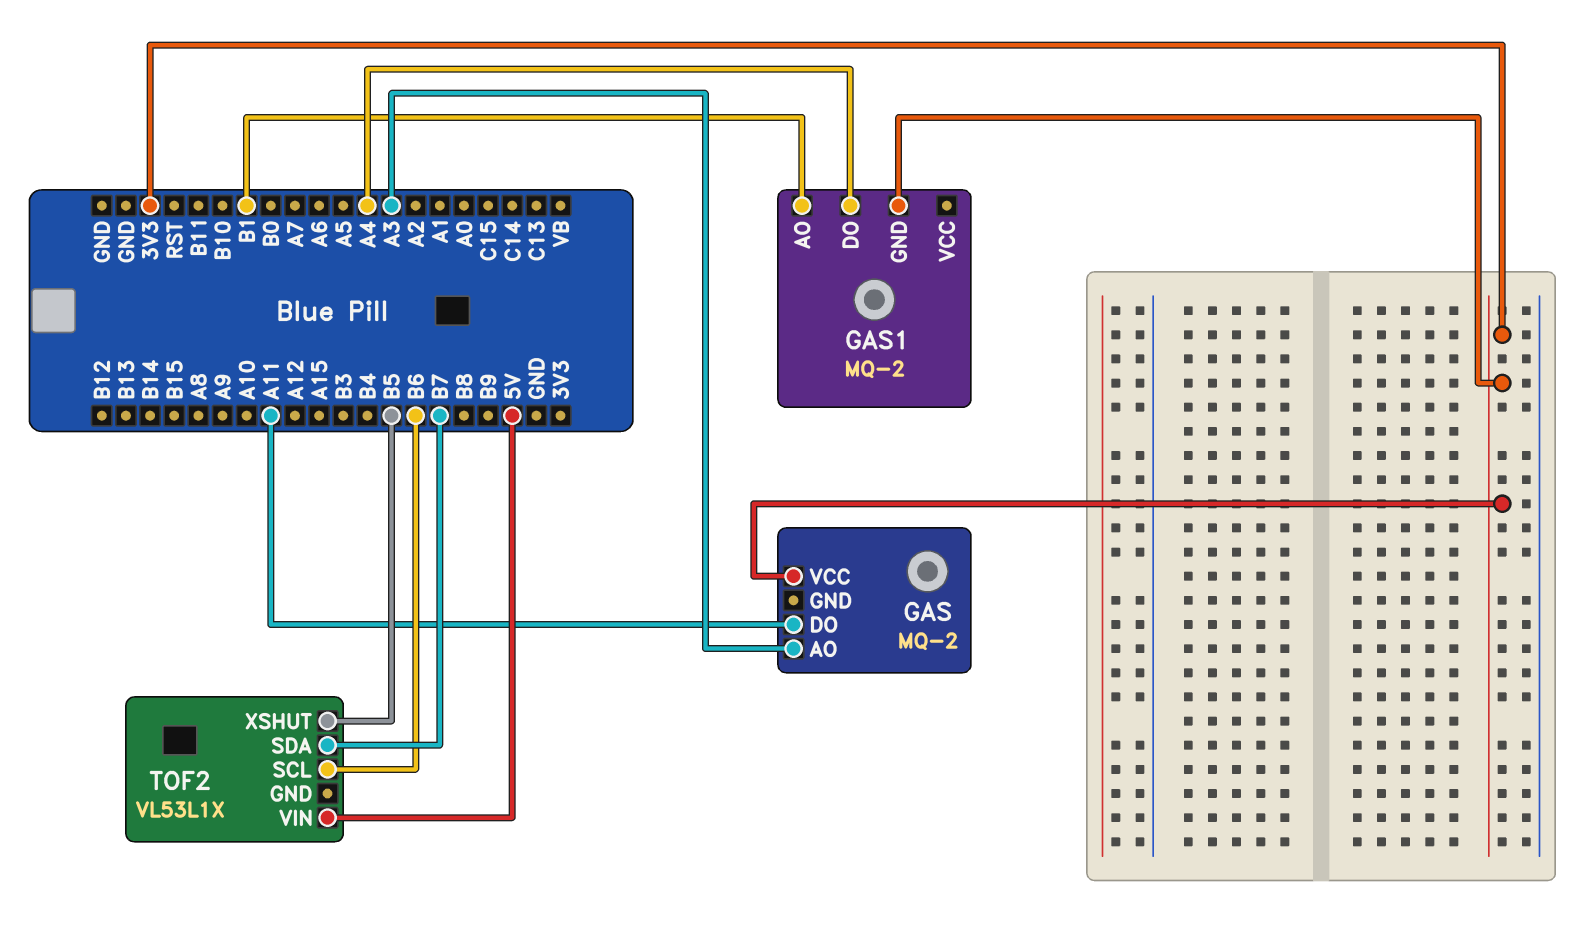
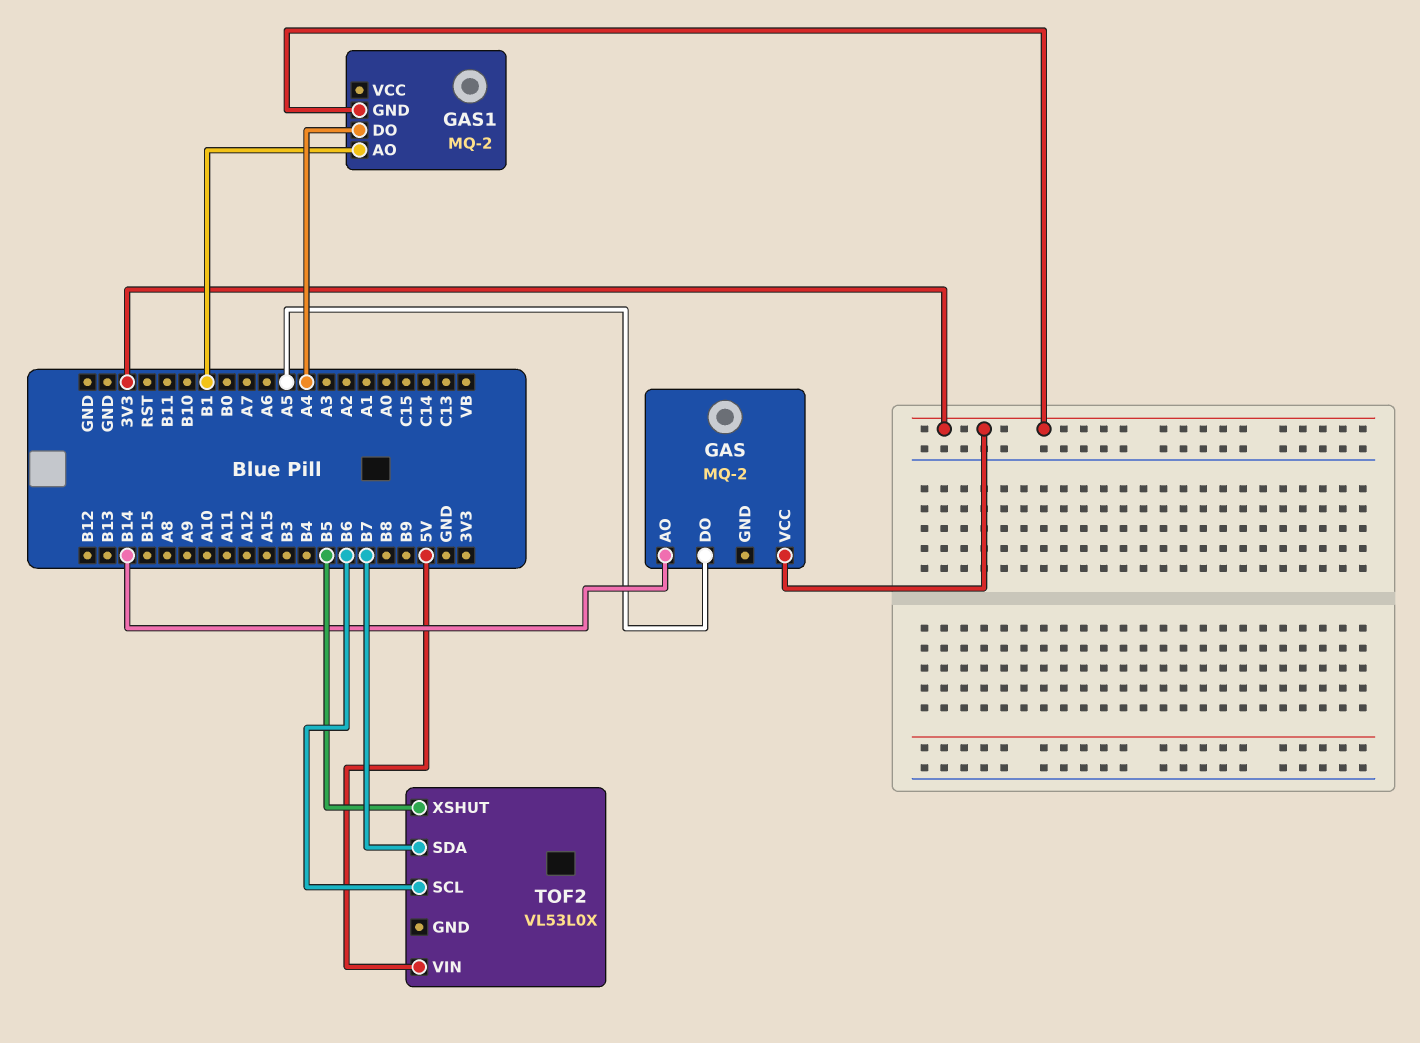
GAS pin AO: A3 -> B14
GAS pin DO: A11 -> A5
TOF2: VL53L1X -> VL53L0X

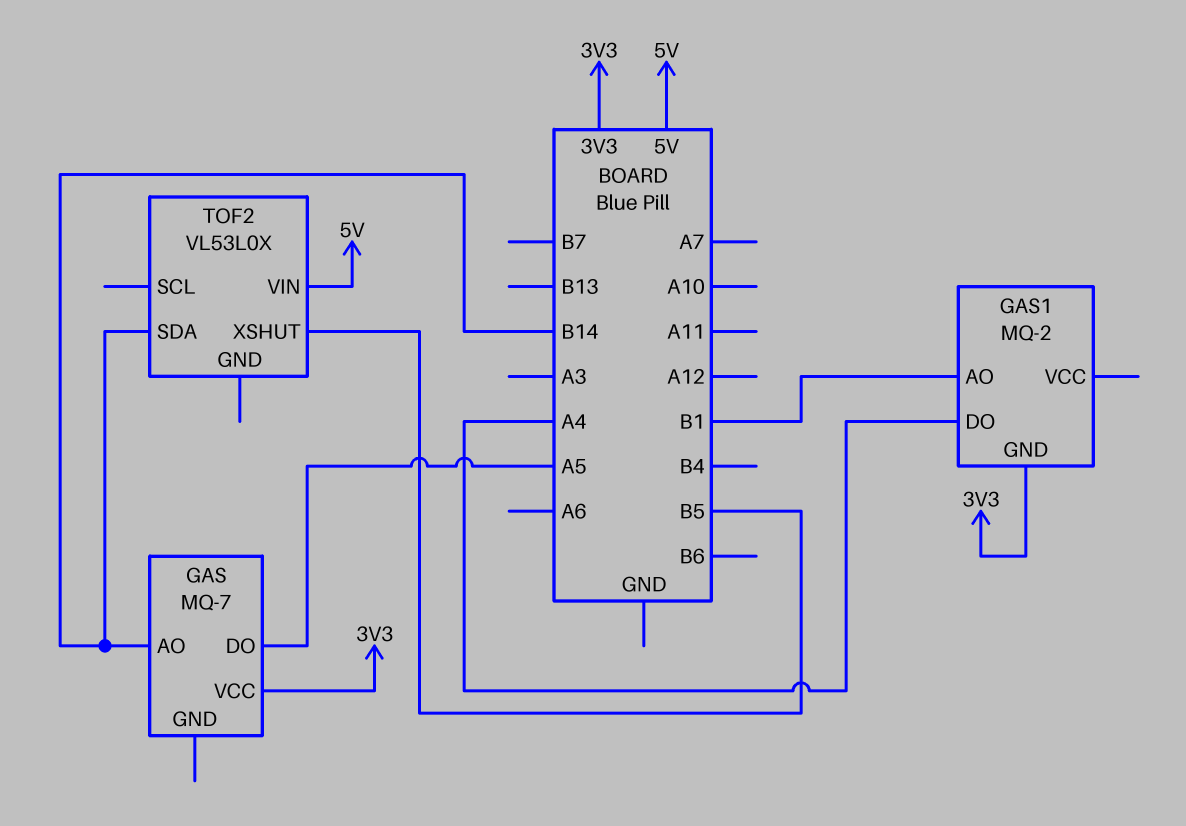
GAS: MQ-2 -> MQ-7
TOF2 pin SCL: B6 -> none
TOF2 pin SDA: B7 -> B14

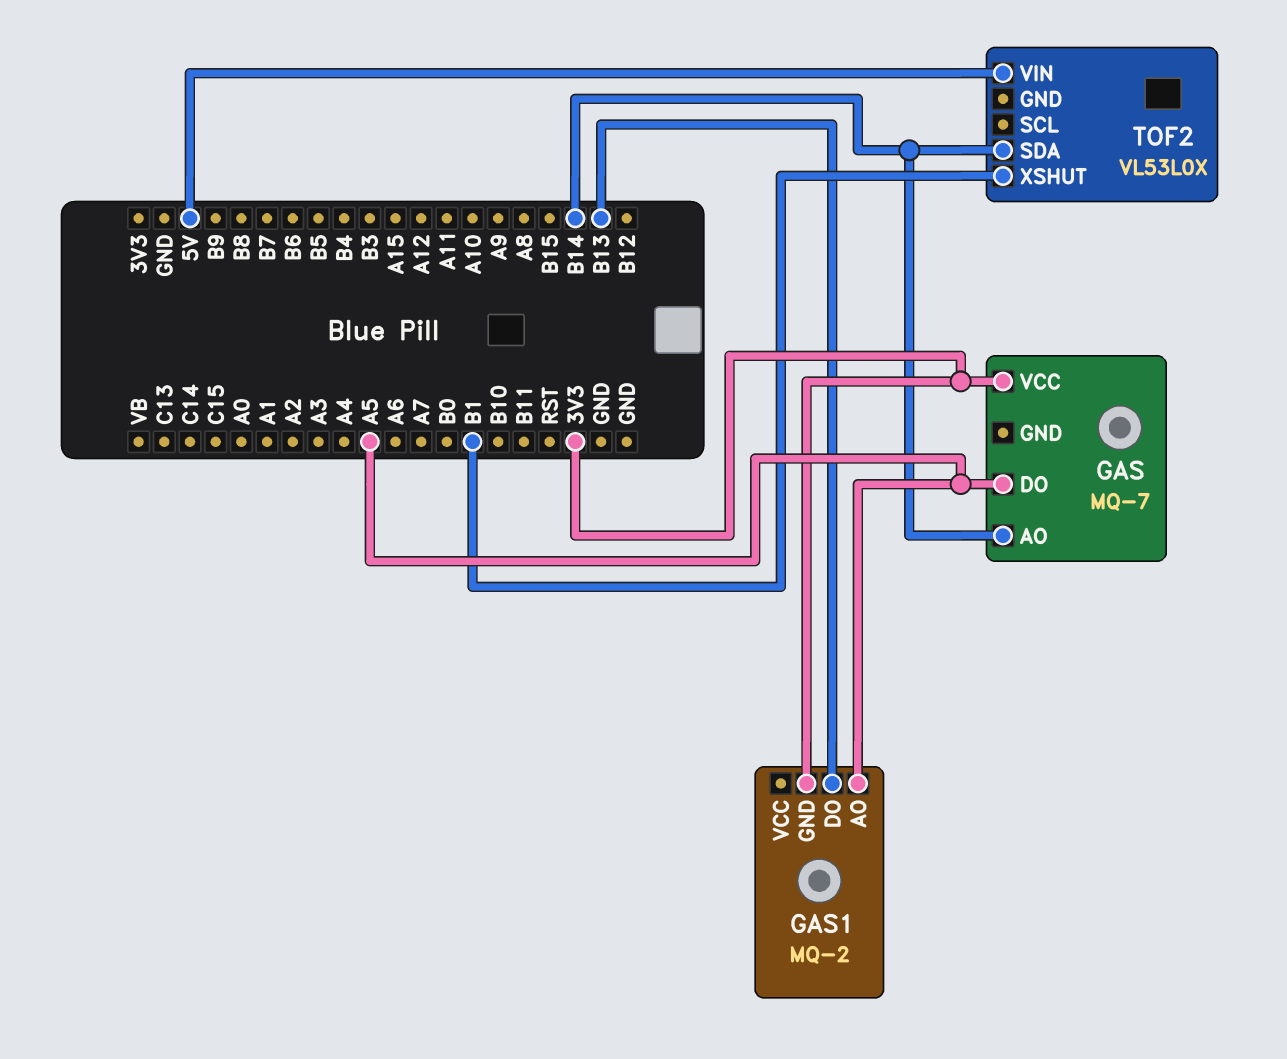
GAS1 pin AO: B1 -> A5
GAS1 pin DO: A4 -> B13
TOF2 pin XSHUT: B5 -> B1

